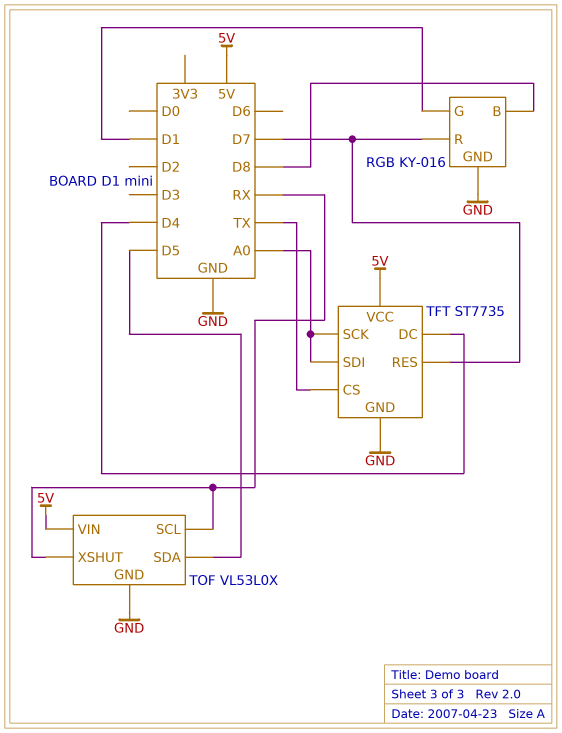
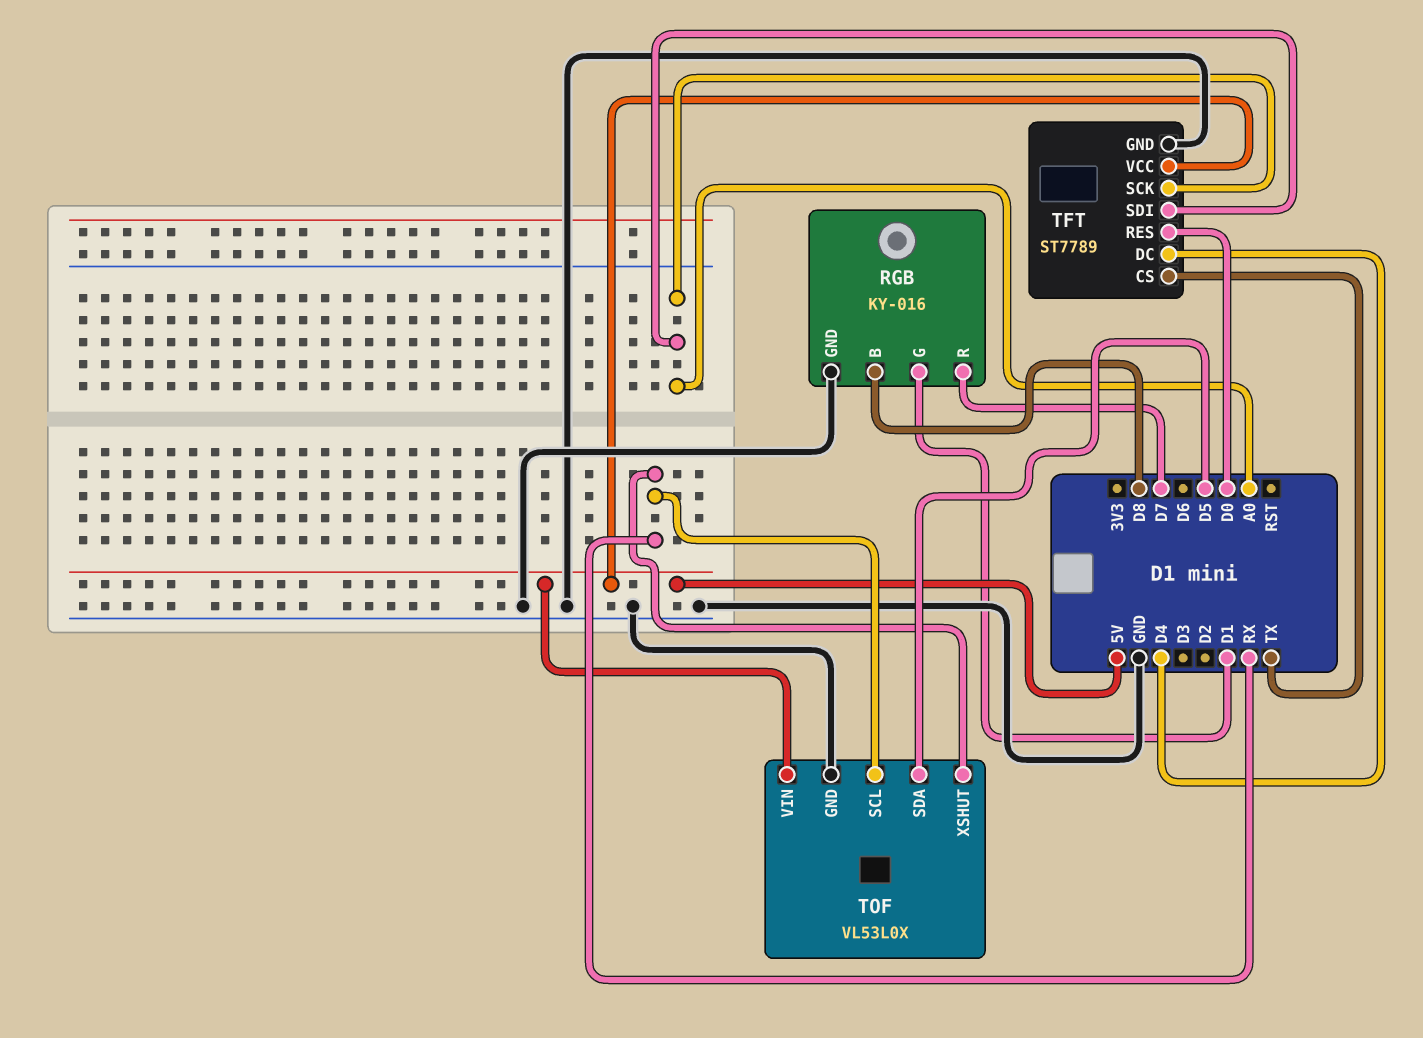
TFT: ST7735 -> ST7789
TFT pin RES: D7 -> D0

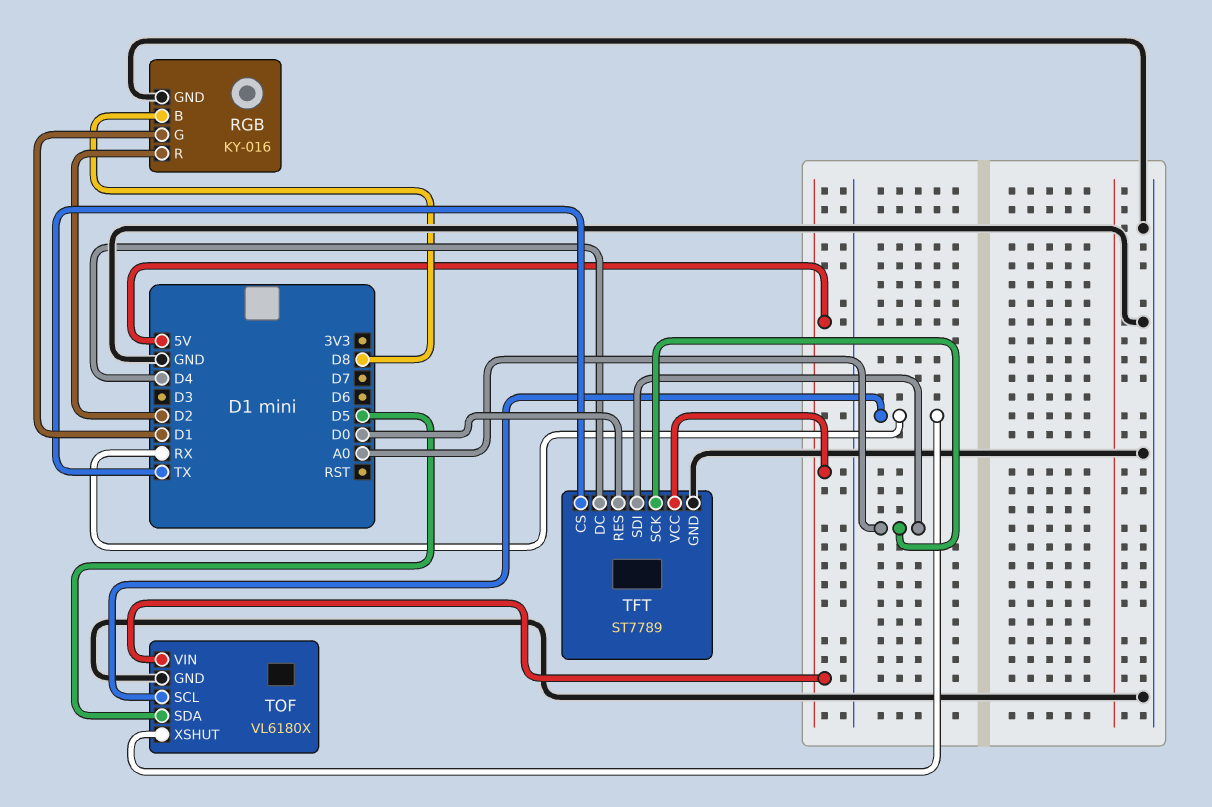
RGB pin R: D7 -> D2
TOF: VL53L0X -> VL6180X

